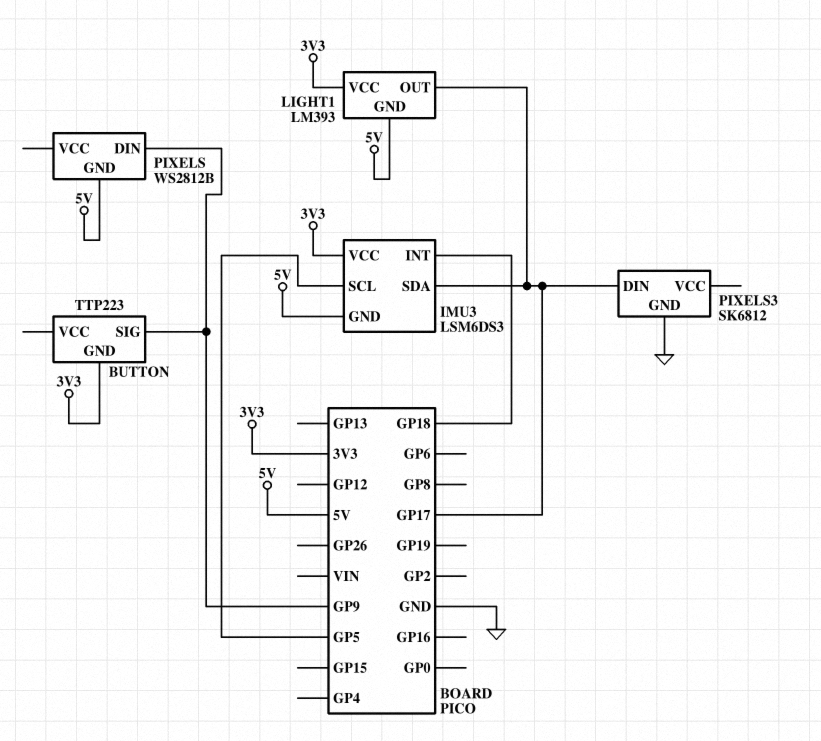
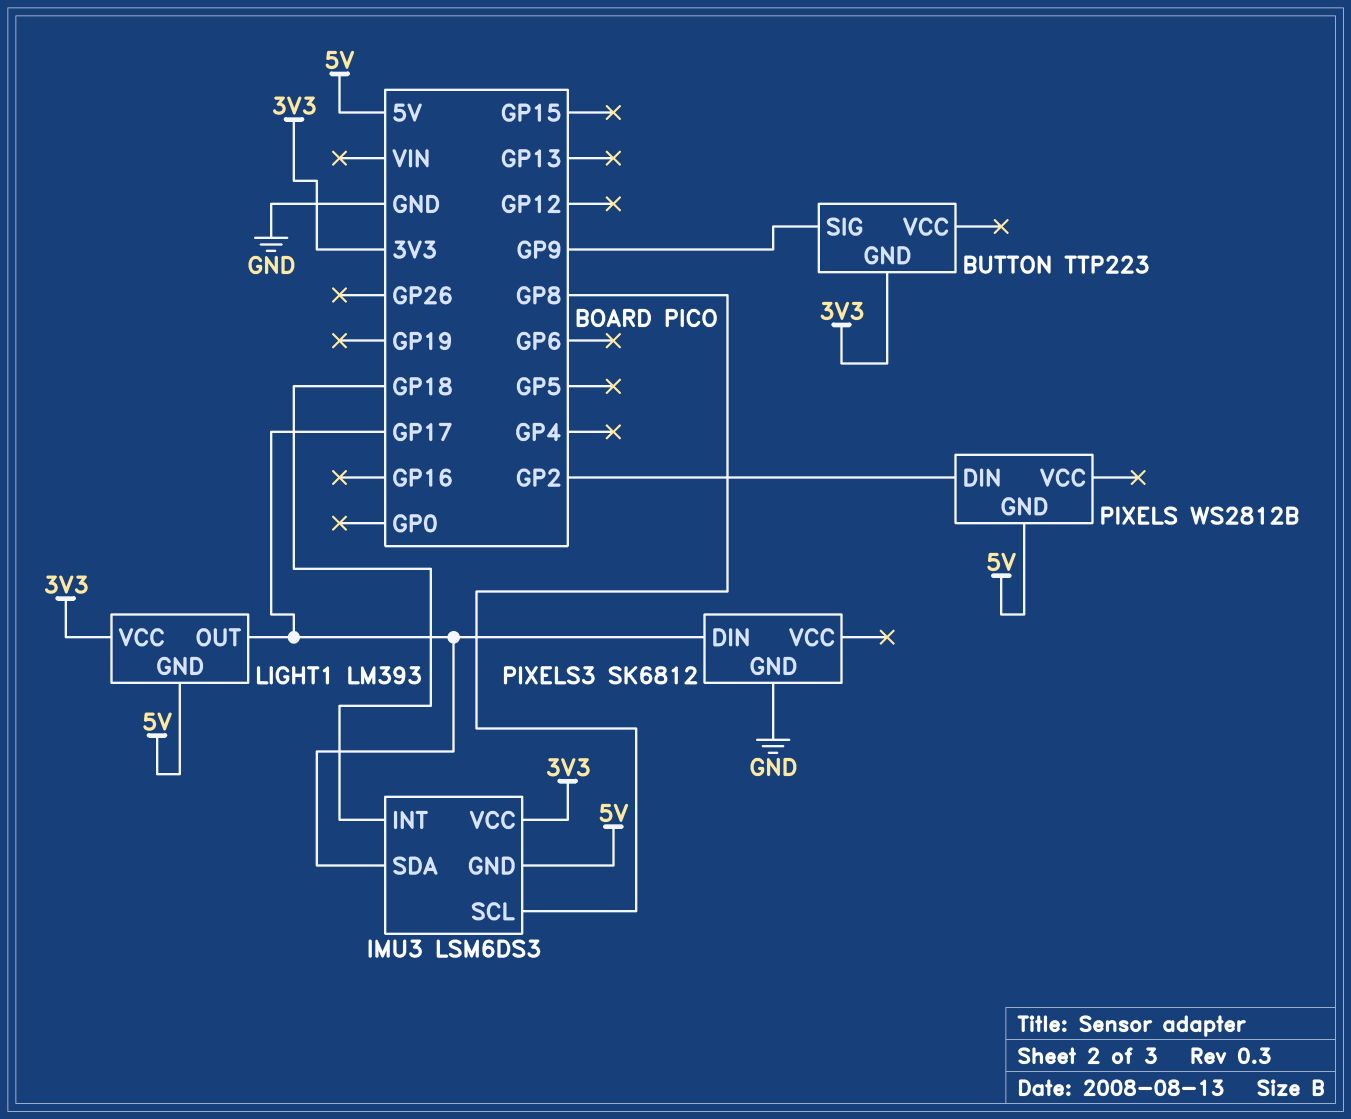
IMU3 pin SCL: GP5 -> GP8
PIXELS pin DIN: GP9 -> GP2

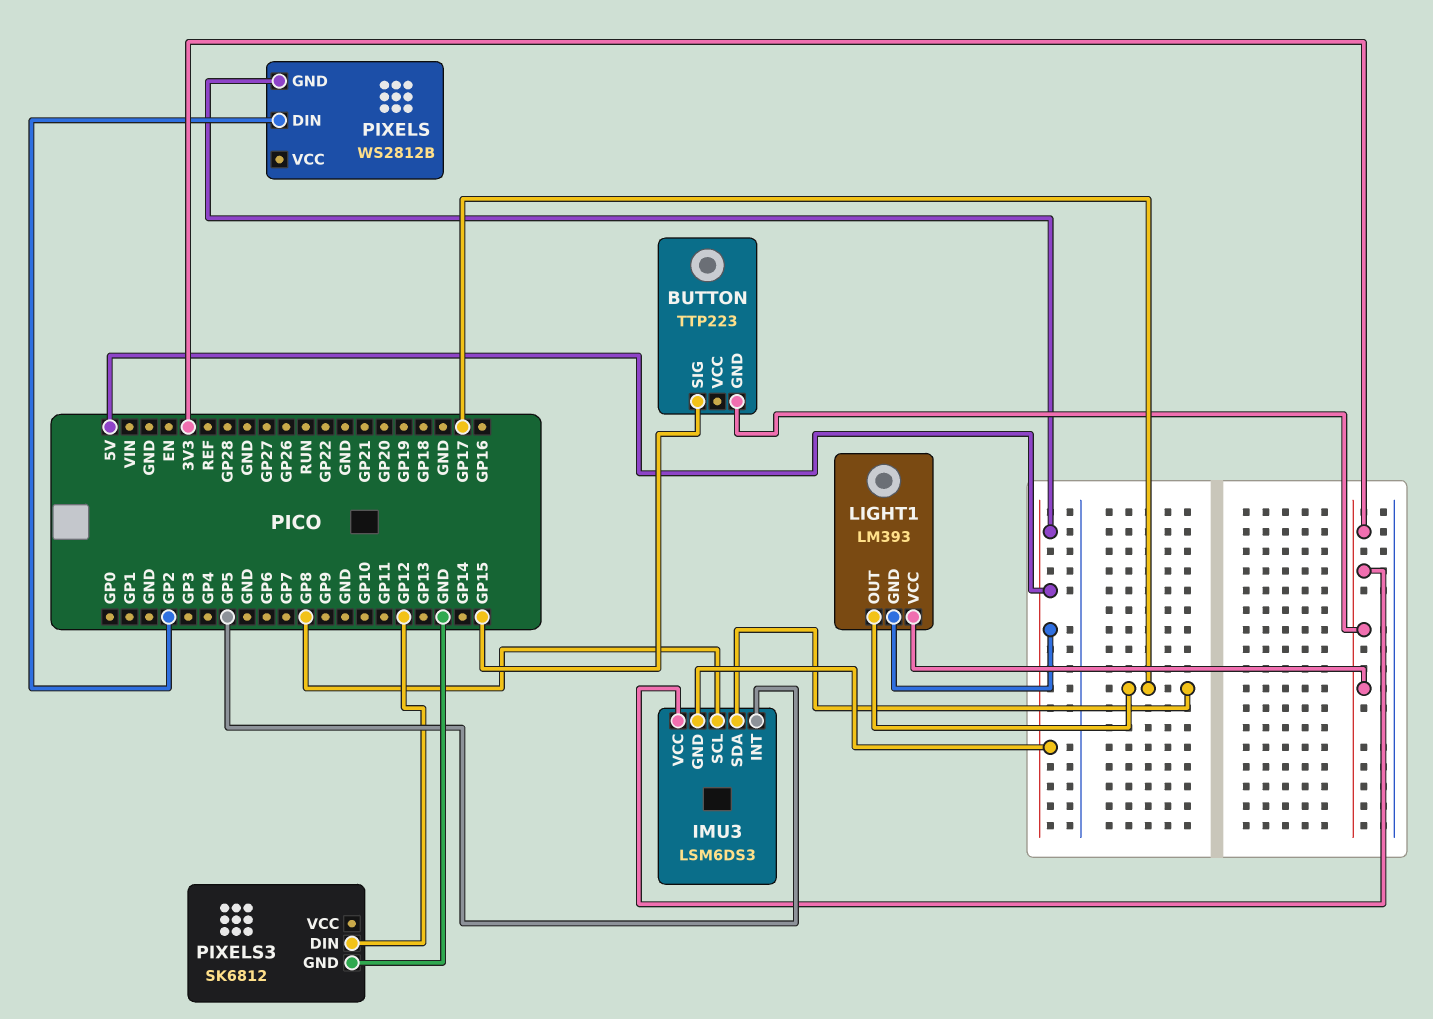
BUTTON pin SIG: GP9 -> GP15
IMU3 pin INT: GP18 -> GP5
PIXELS3 pin DIN: GP17 -> GP12

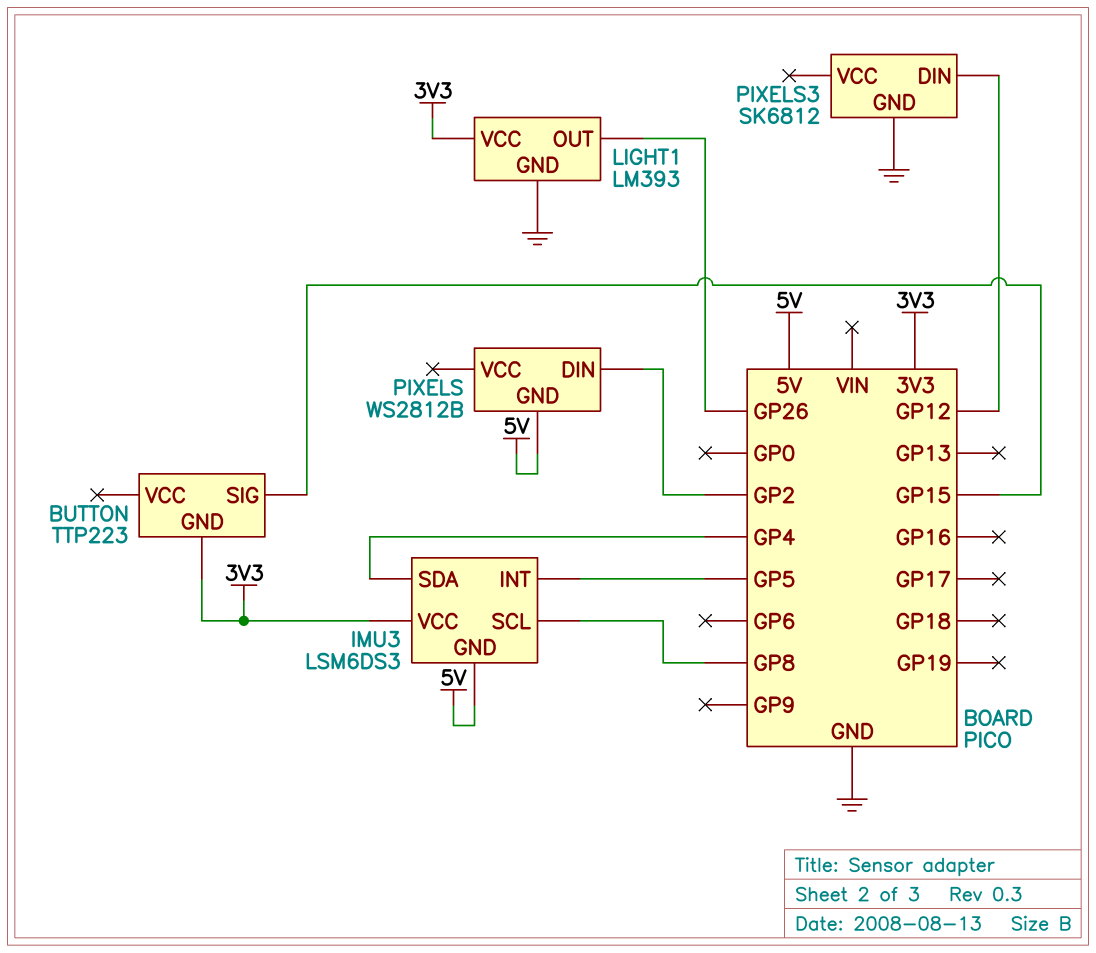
IMU3 pin SDA: GP17 -> GP4
LIGHT1 pin GND: 5V -> GND
LIGHT1 pin OUT: GP17 -> GP26

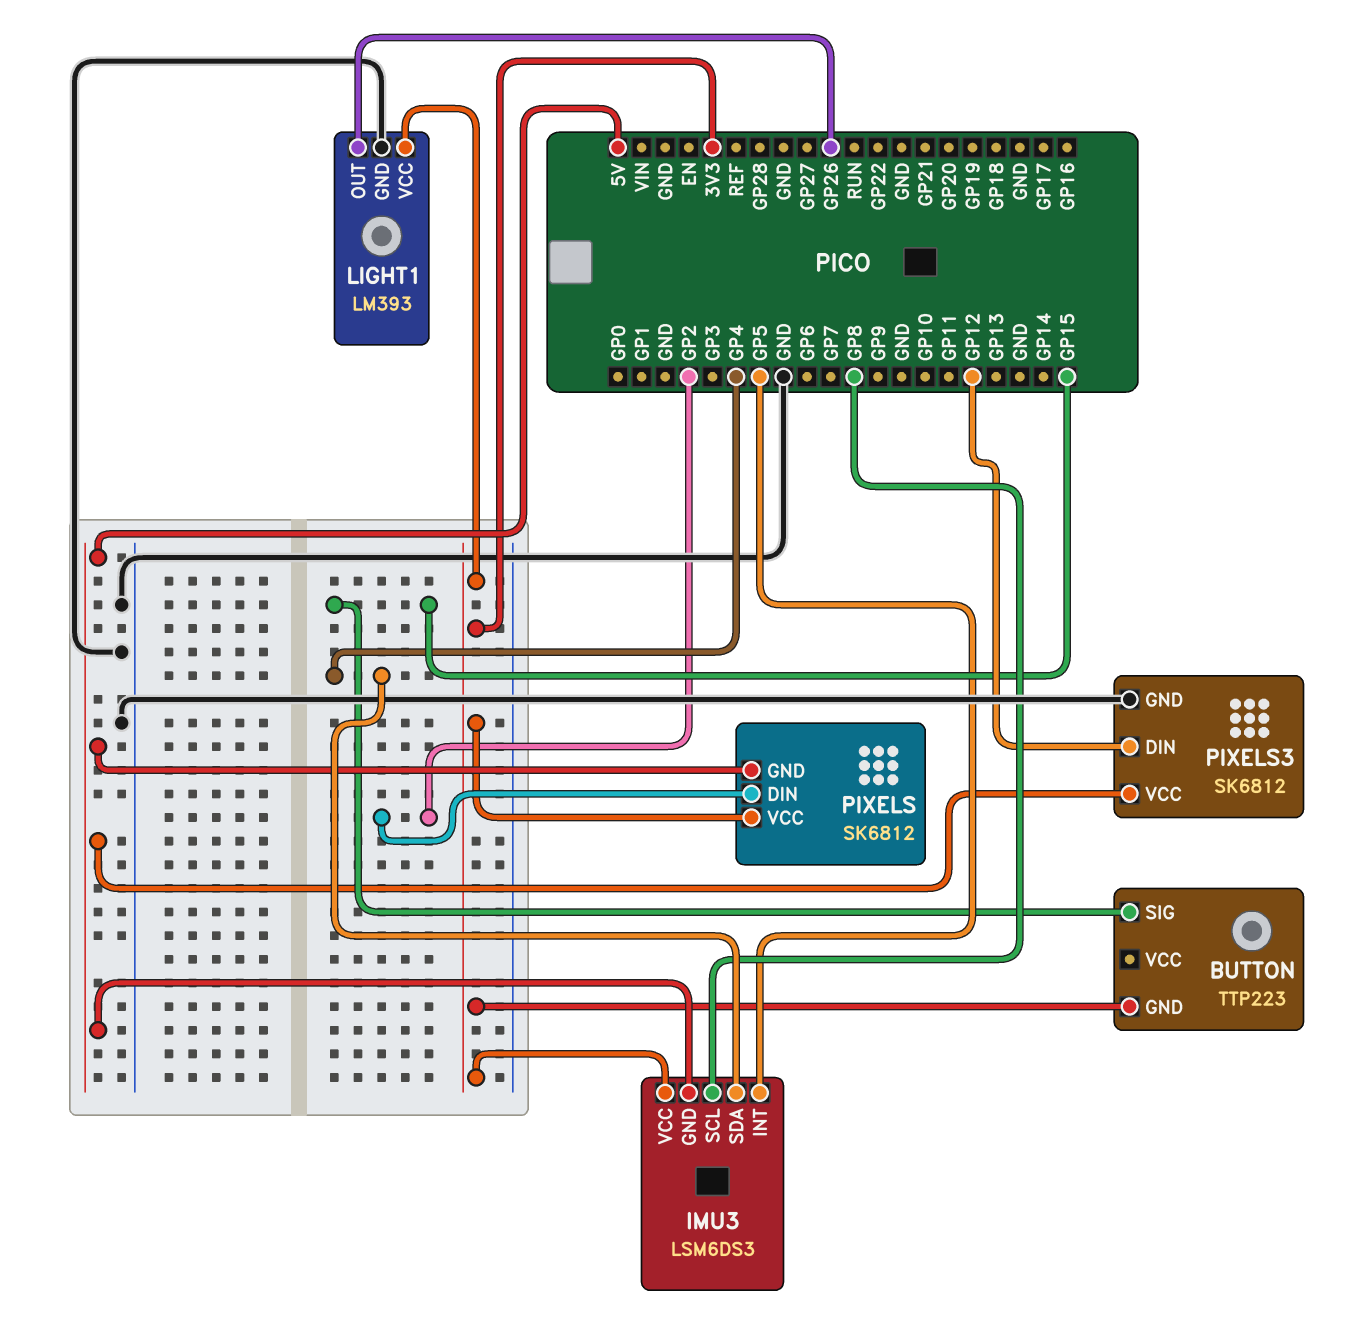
PIXELS: WS2812B -> SK6812
PIXELS pin VCC: none -> 3V3
PIXELS3 pin VCC: none -> 5V

